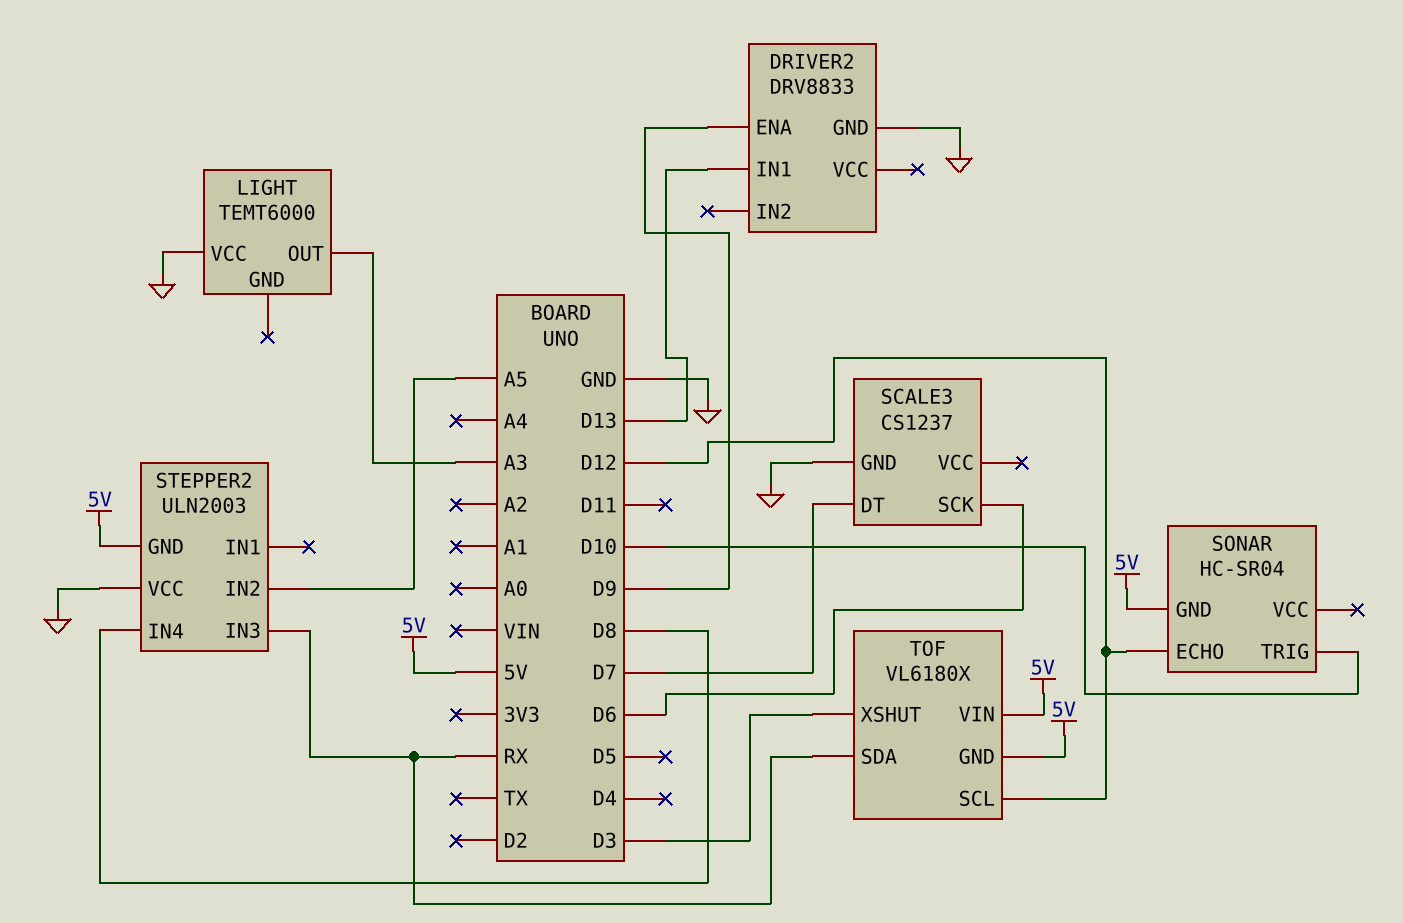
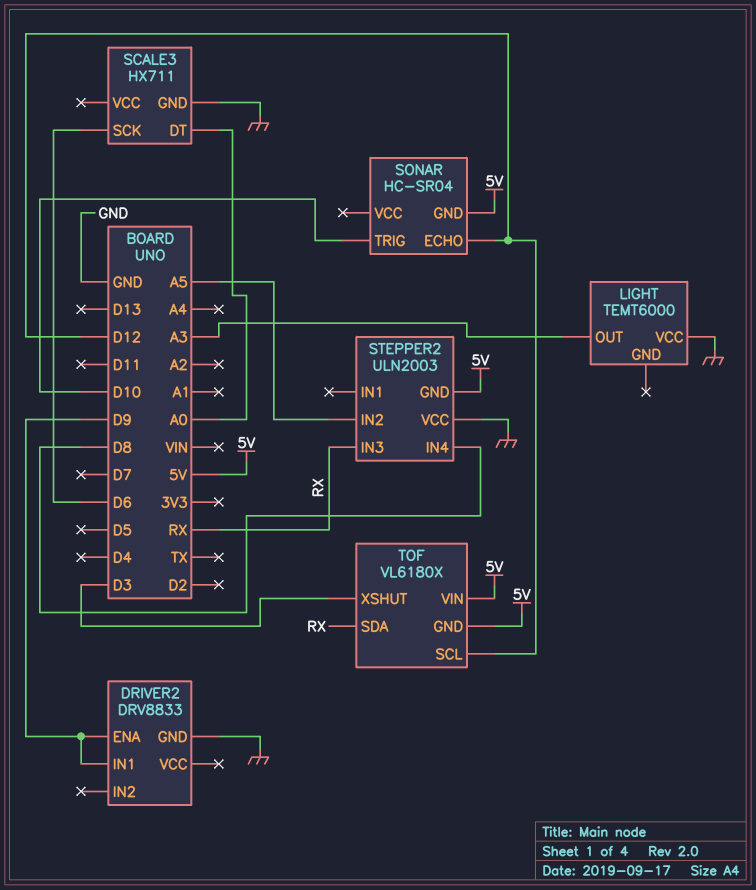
DRIVER2 pin IN1: D13 -> D9
SCALE3: CS1237 -> HX711
SCALE3 pin DT: D7 -> A0

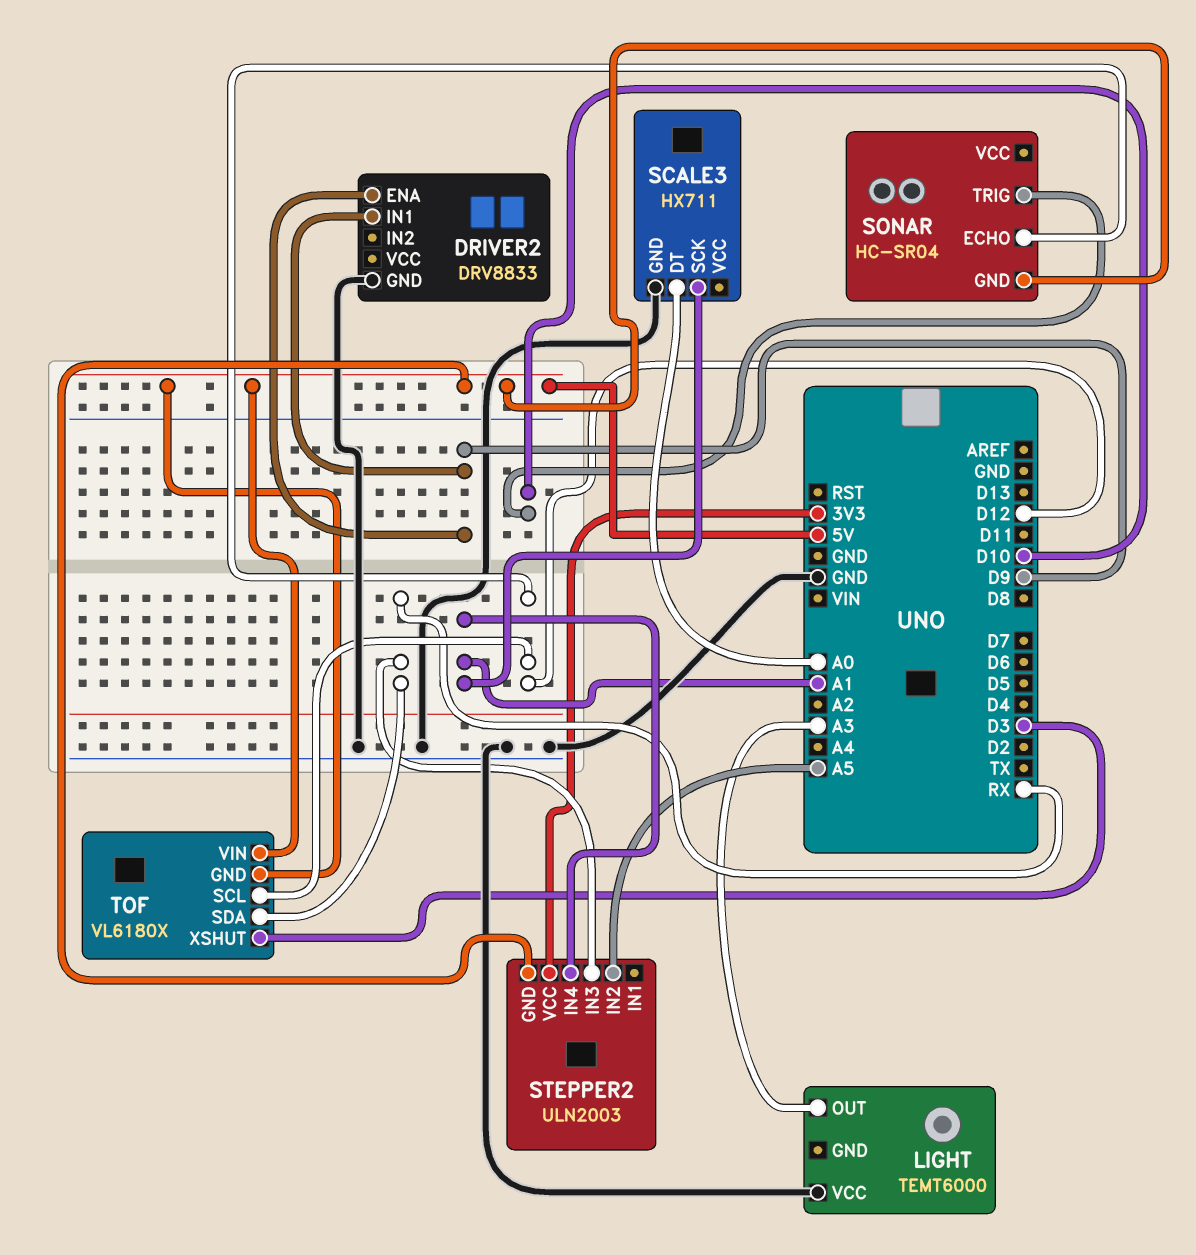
SCALE3 pin SCK: D6 -> A1
STEPPER2 pin IN4: D8 -> A1
STEPPER2 pin VCC: GND -> 3V3

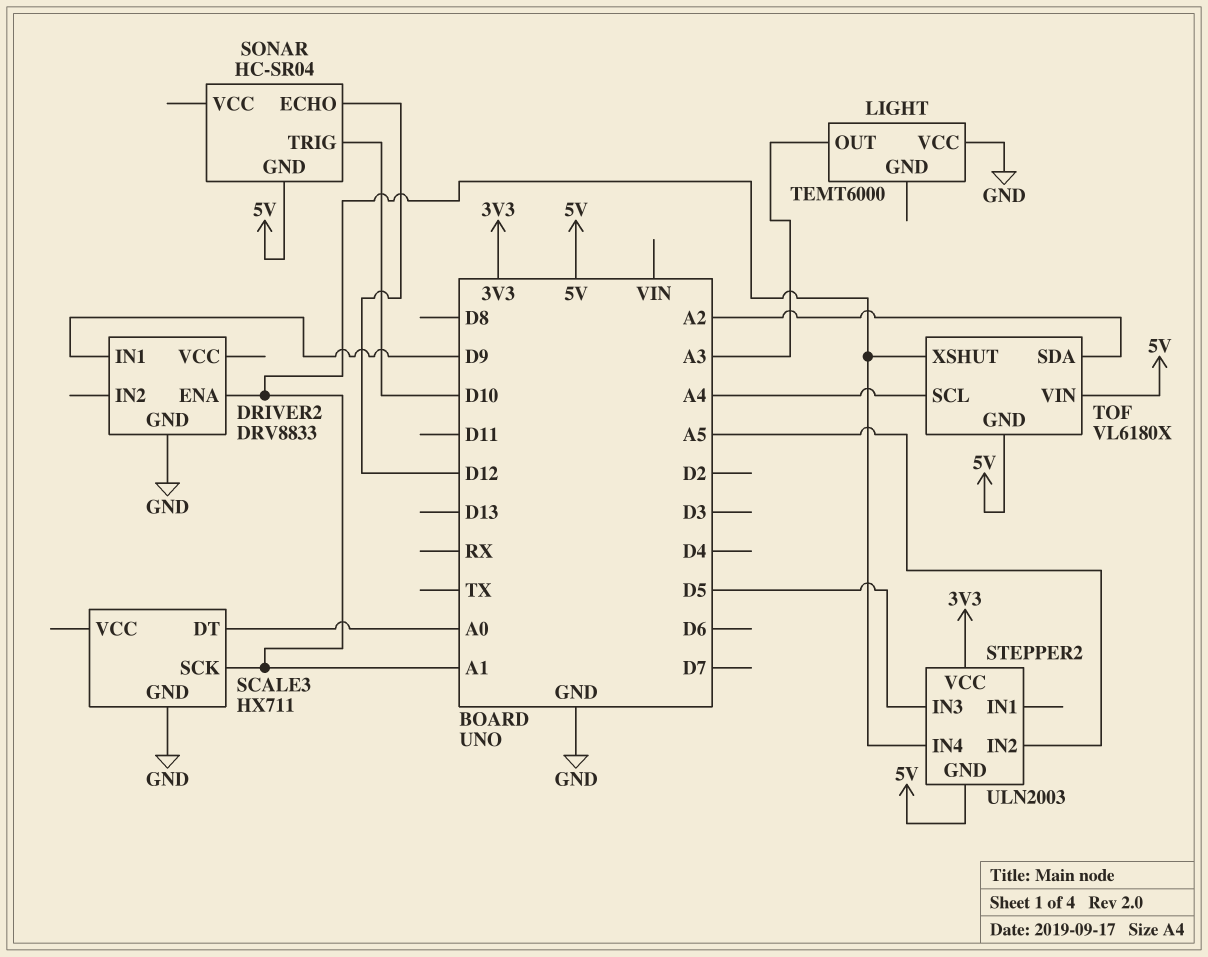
DRIVER2 pin ENA: D9 -> A1
STEPPER2 pin IN3: RX -> D5
TOF pin SCL: D12 -> A4
TOF pin SDA: RX -> A2
TOF pin XSHUT: D3 -> A1

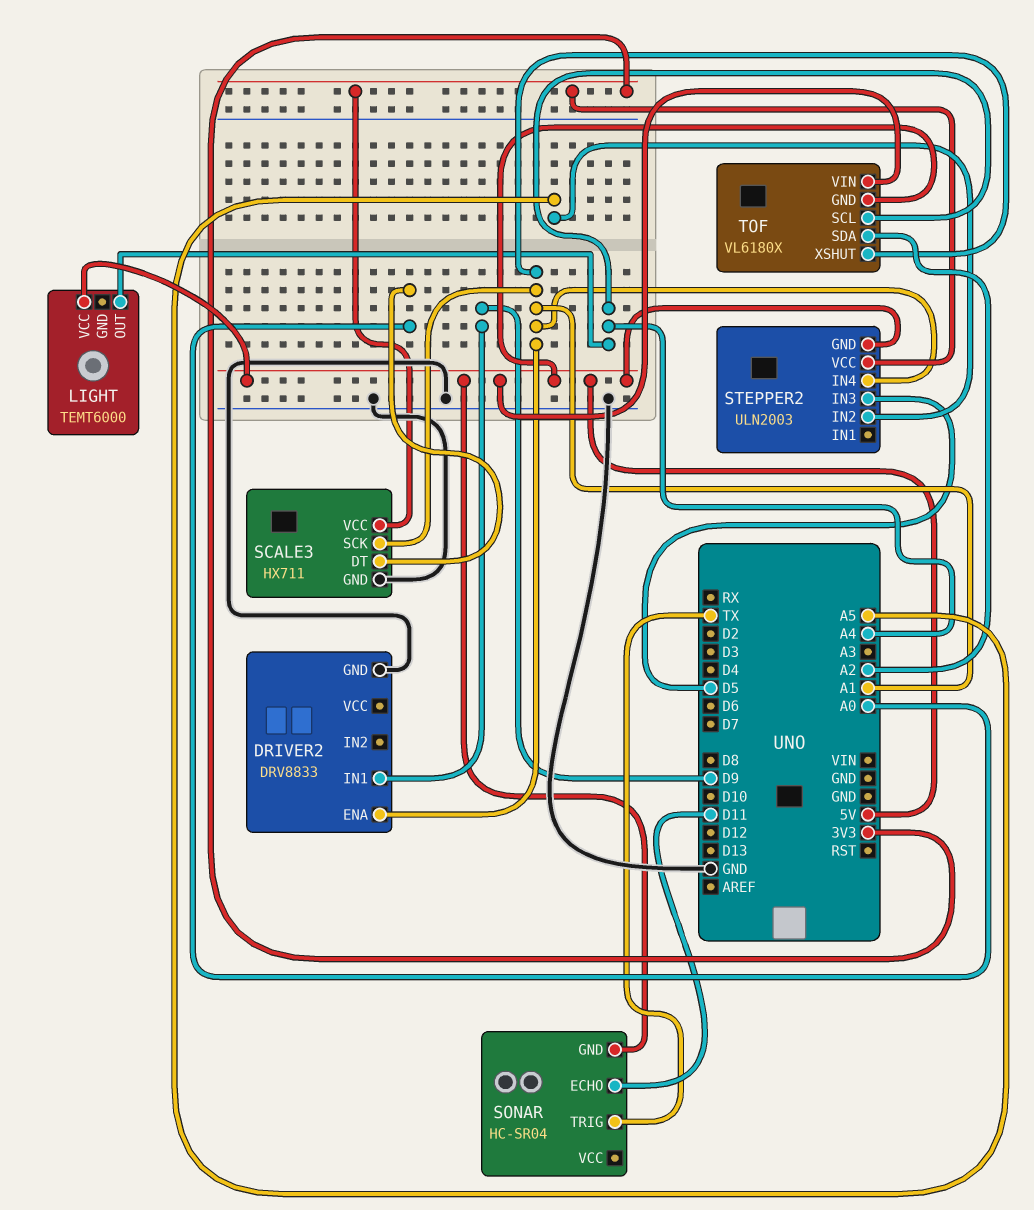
LIGHT pin OUT: A3 -> A4
LIGHT pin VCC: GND -> 5V
SCALE3 pin VCC: none -> 3V3
SONAR pin ECHO: D12 -> D11
SONAR pin TRIG: D10 -> TX

